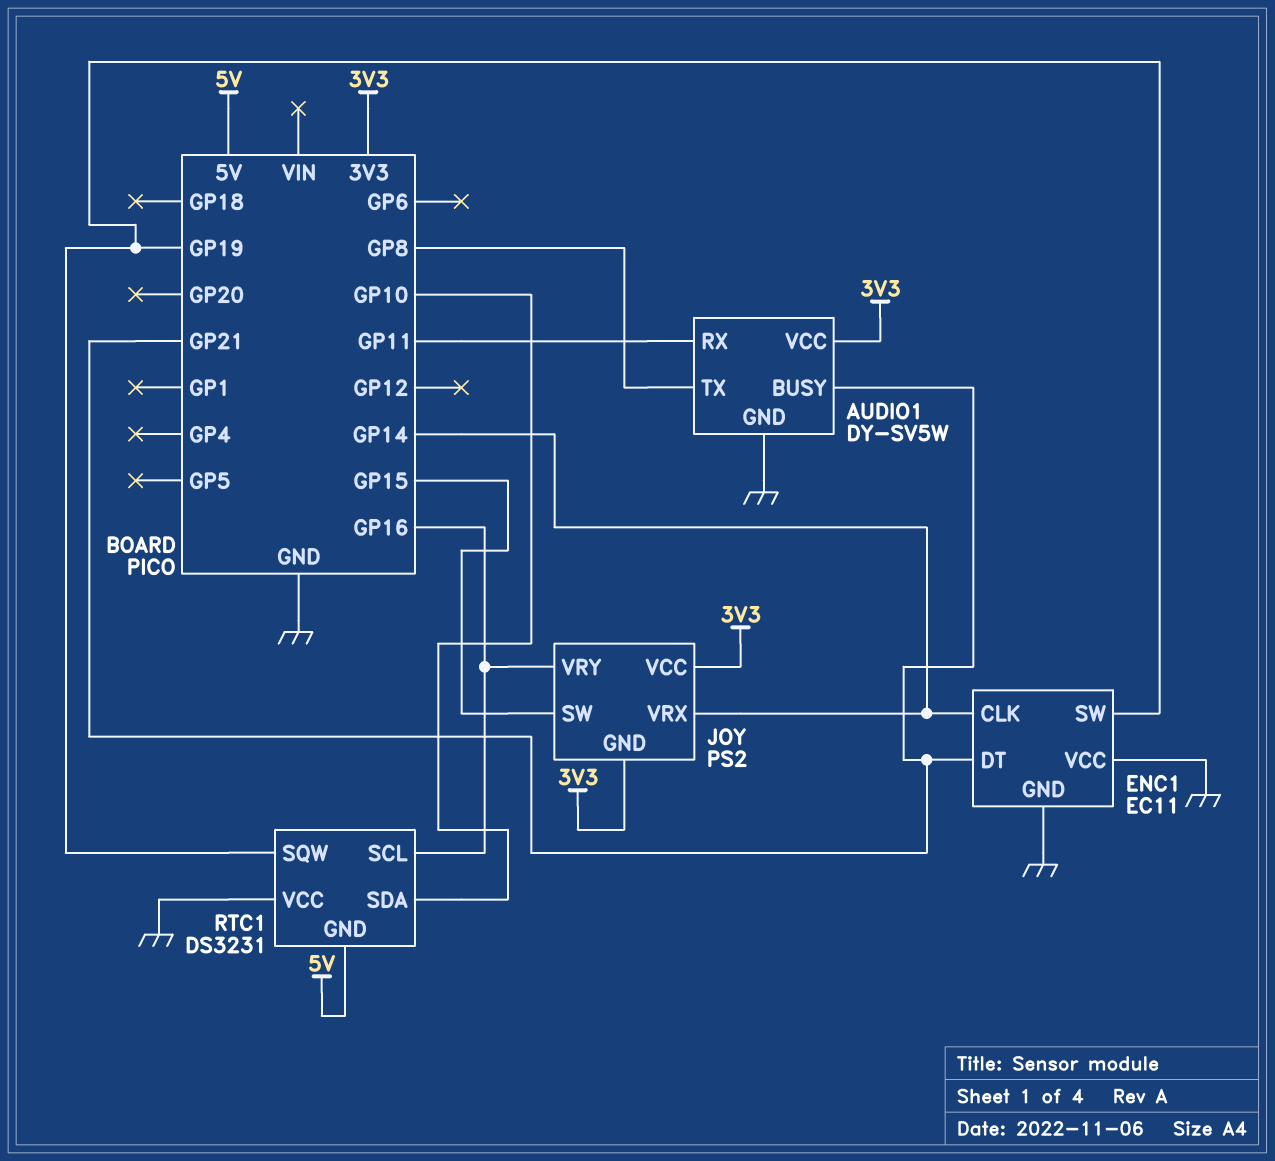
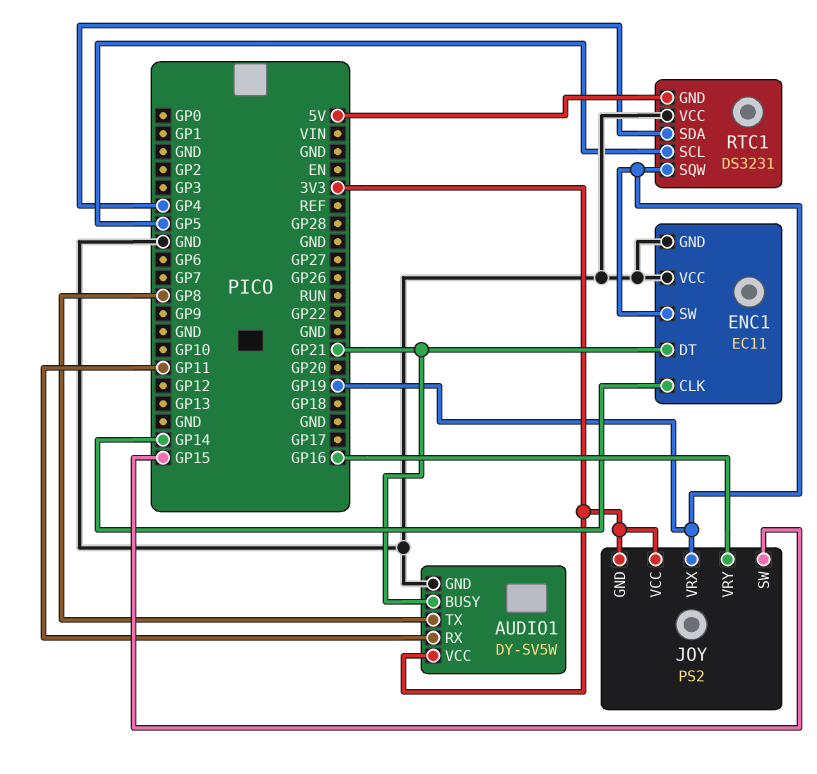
JOY pin VRX: GP14 -> GP19
RTC1 pin SCL: GP16 -> GP5
RTC1 pin SDA: GP10 -> GP4

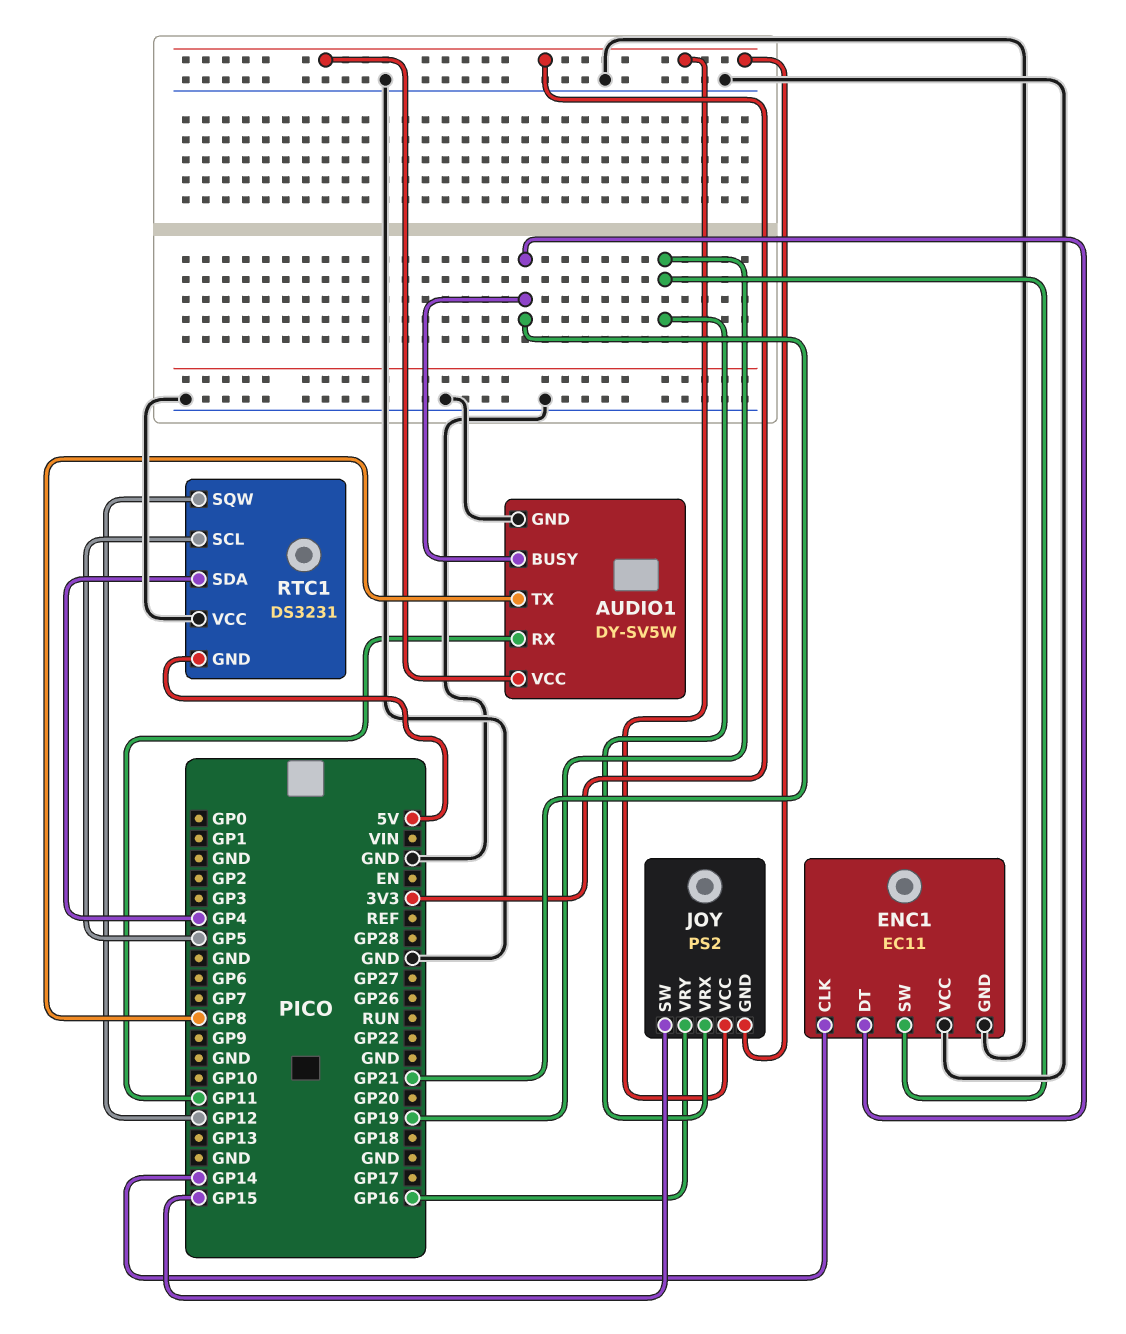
RTC1 pin SQW: GP19 -> GP12

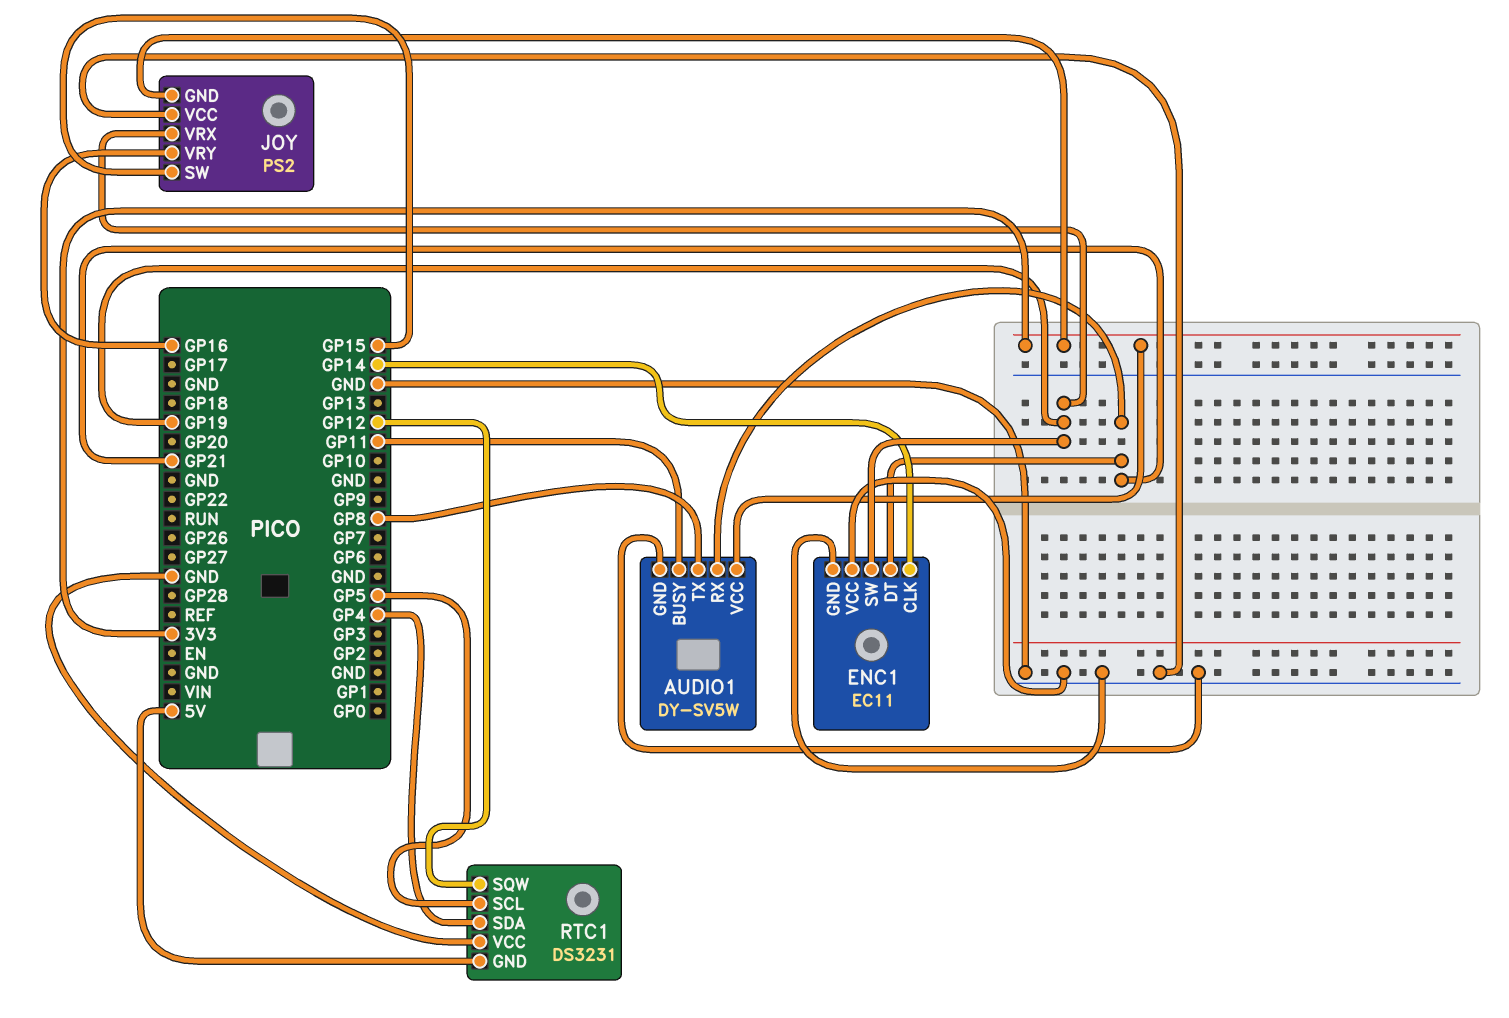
AUDIO1 pin BUSY: GP21 -> GP11
AUDIO1 pin RX: GP11 -> GP21
JOY pin VCC: 3V3 -> GND

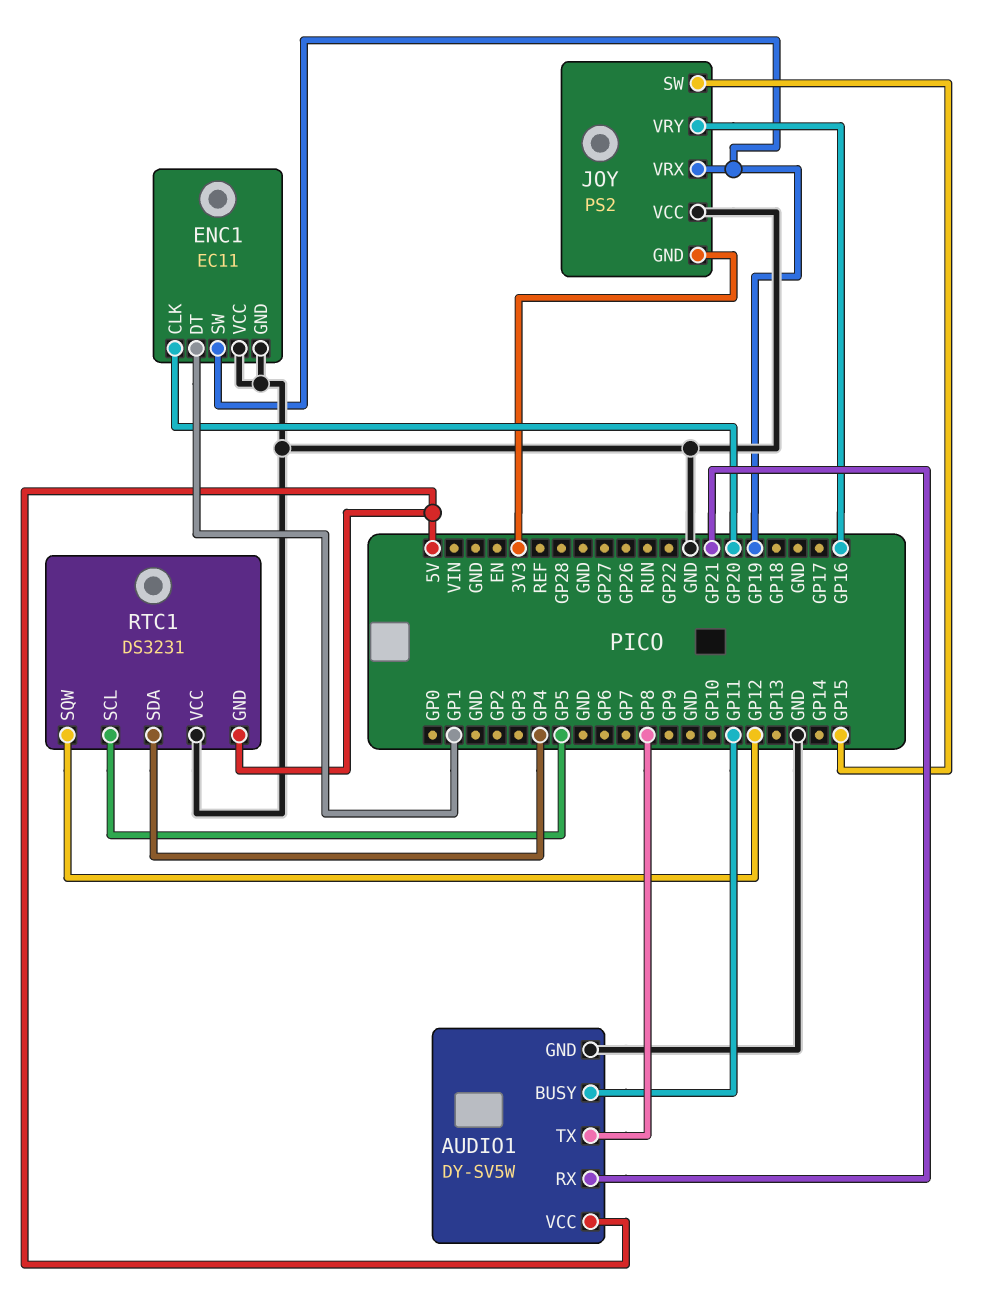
AUDIO1 pin VCC: 3V3 -> 5V
ENC1 pin CLK: GP14 -> GP20
ENC1 pin DT: GP21 -> GP1

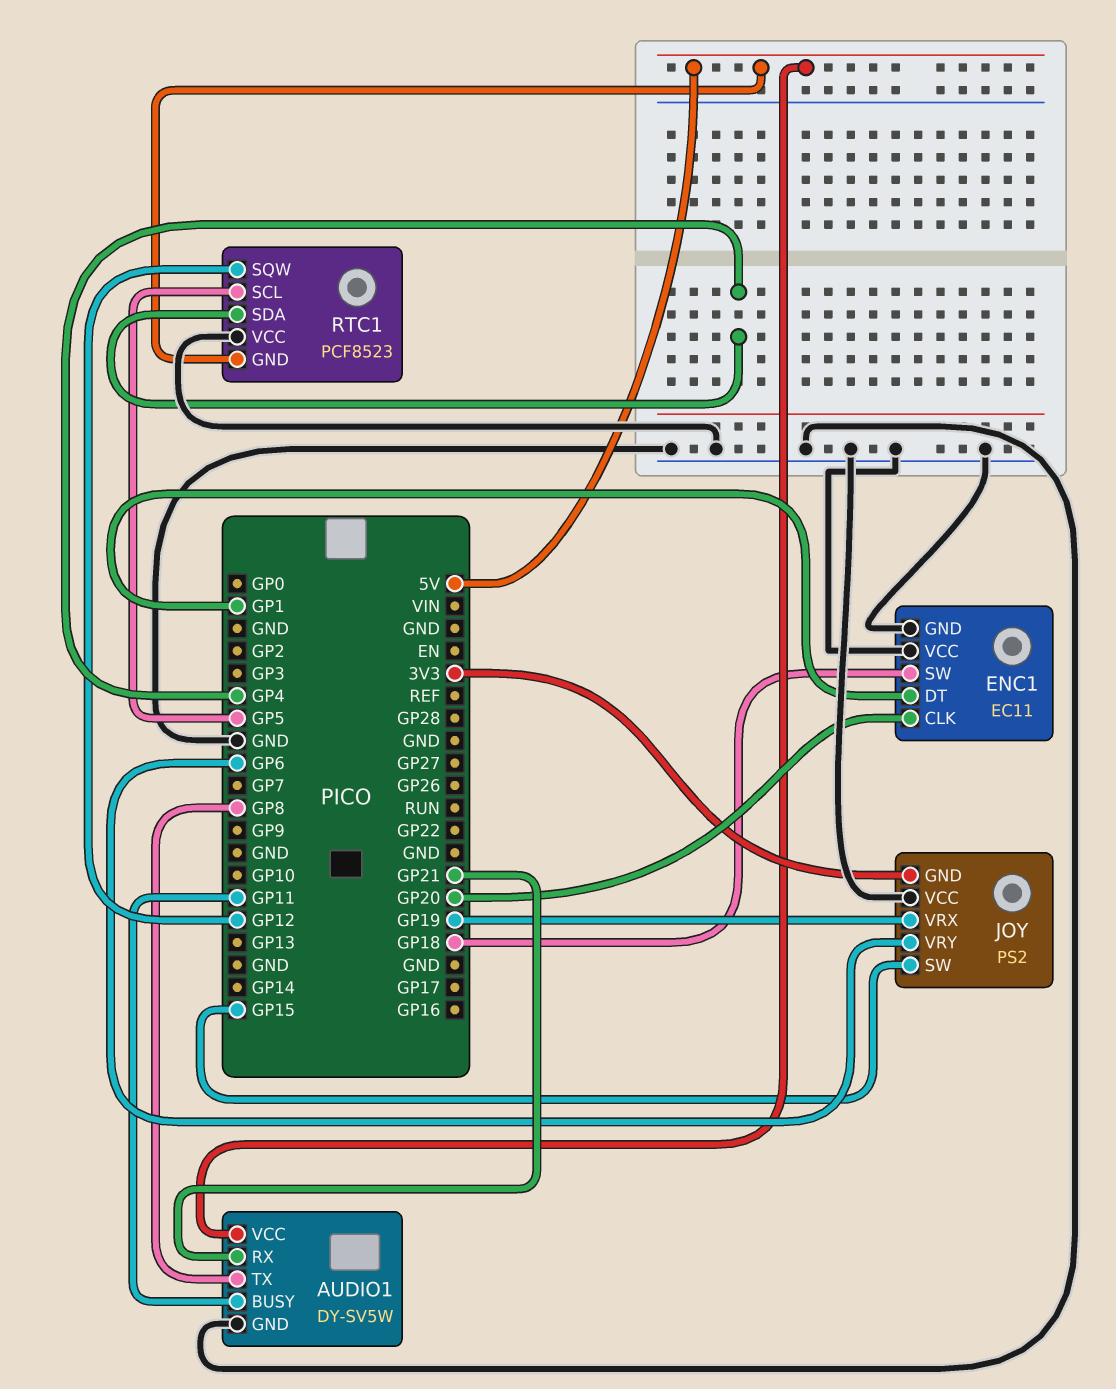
ENC1 pin SW: GP19 -> GP18
JOY pin VRY: GP16 -> GP6
RTC1: DS3231 -> PCF8523

